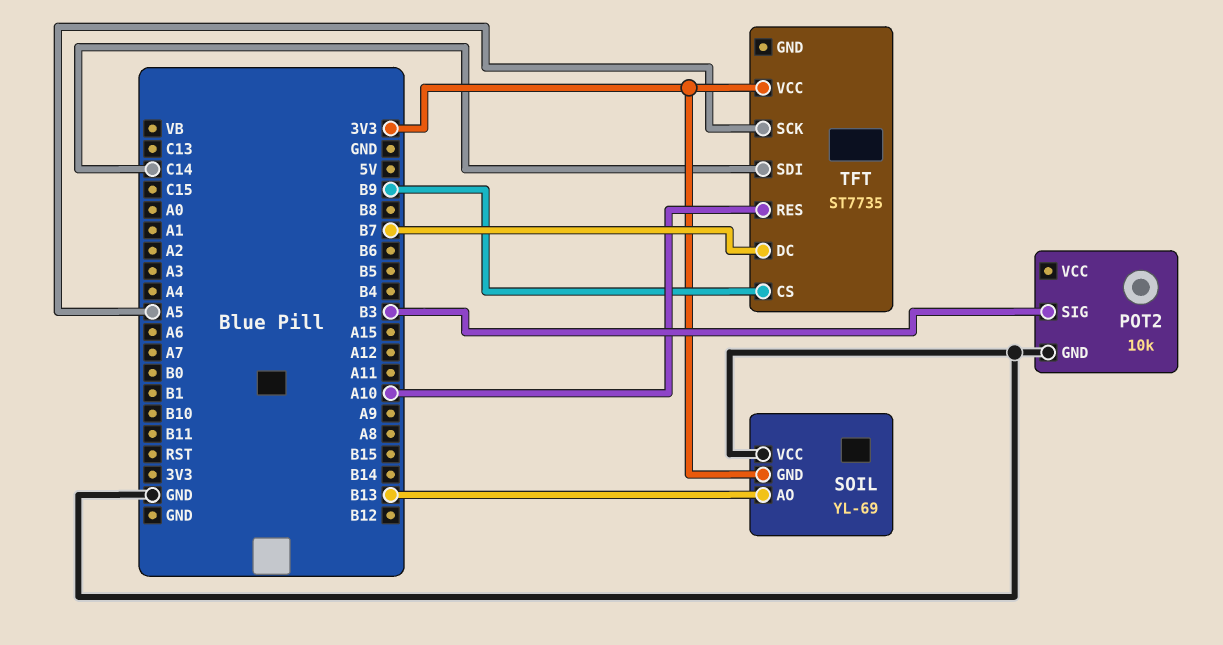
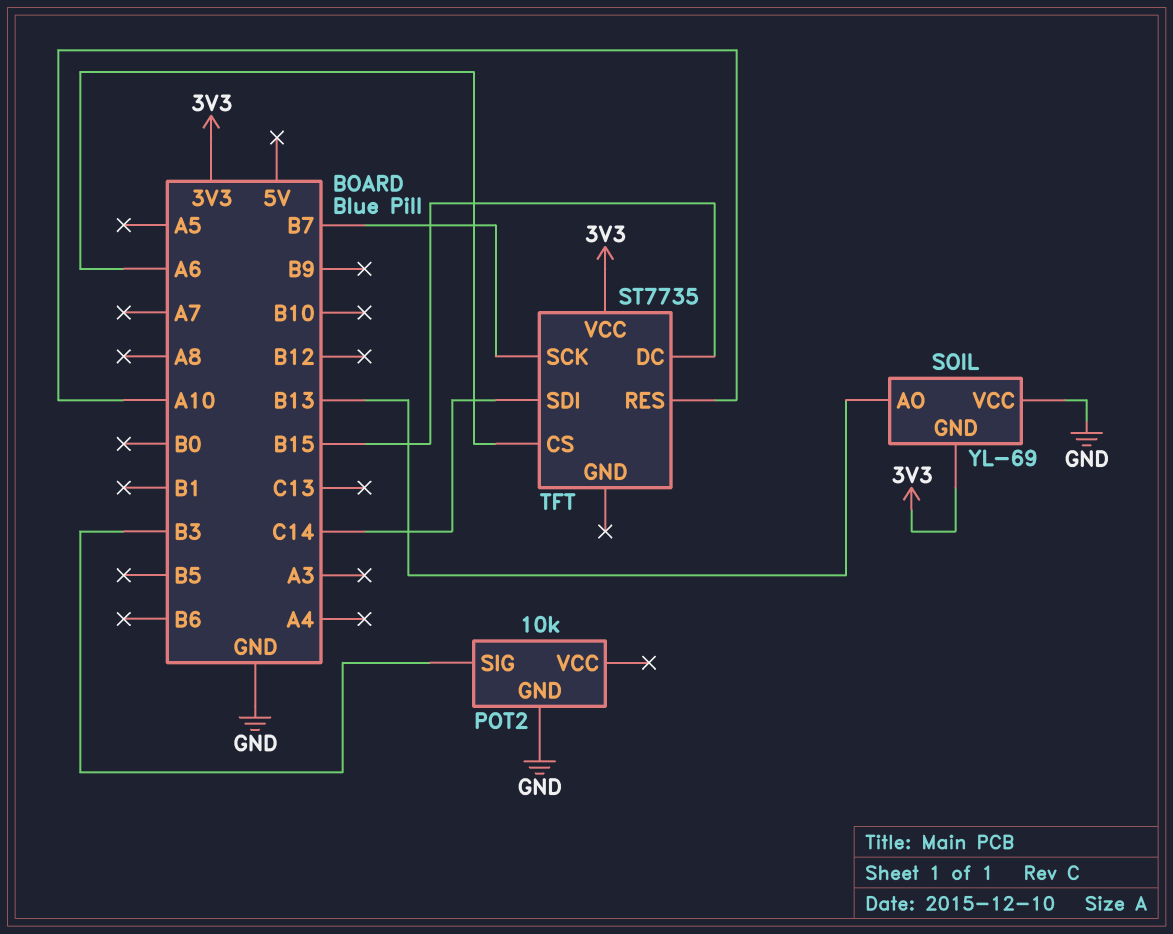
TFT pin CS: B9 -> A6
TFT pin DC: B7 -> B15
TFT pin SCK: A5 -> B7

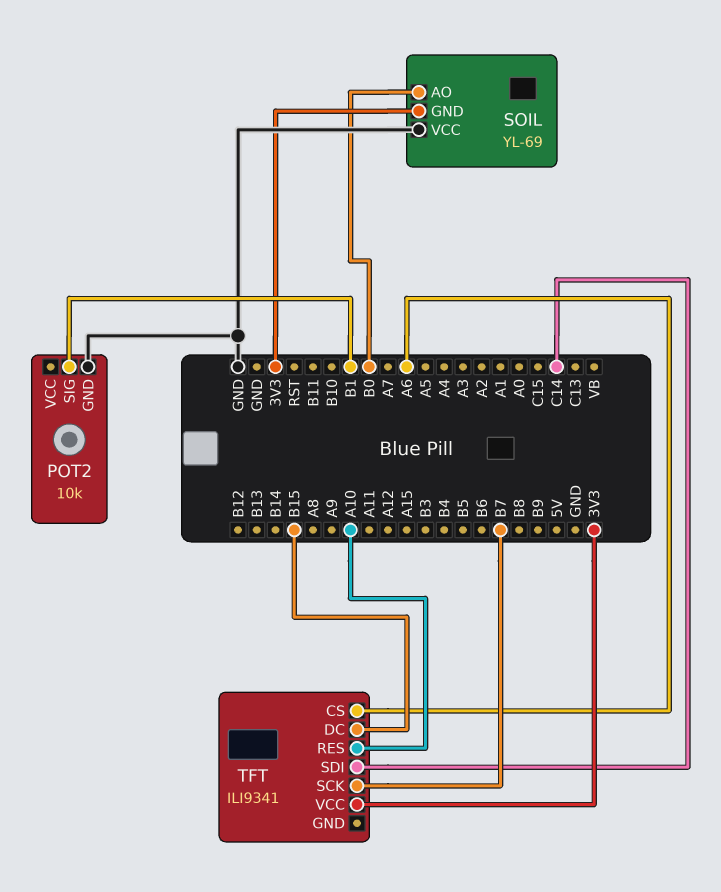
POT2 pin SIG: B3 -> B1
SOIL pin AO: B13 -> B0
TFT: ST7735 -> ILI9341

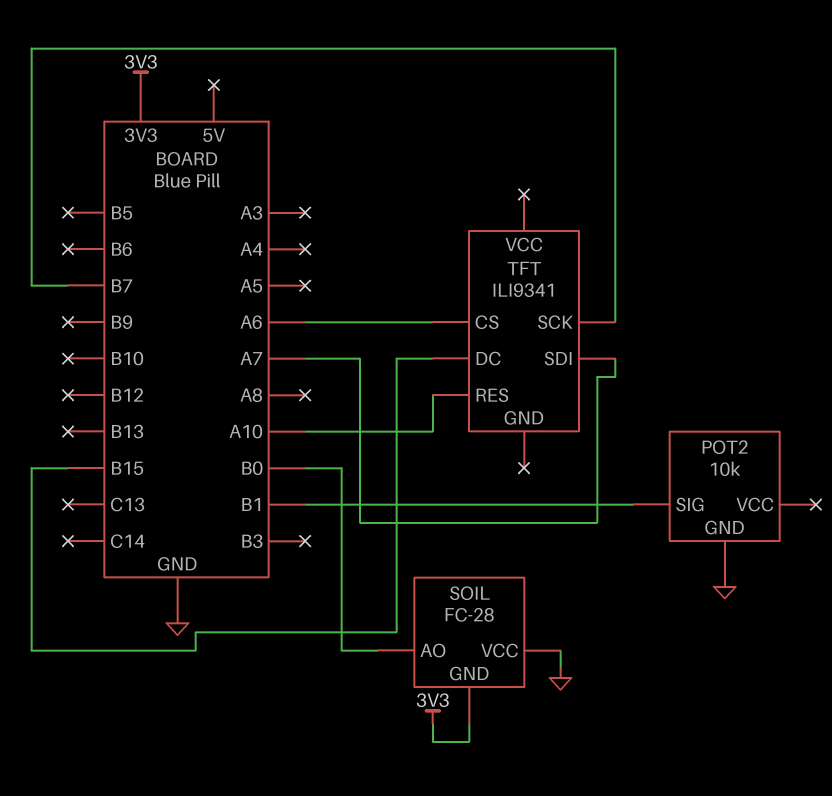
SOIL: YL-69 -> FC-28
TFT pin SDI: C14 -> A7
TFT pin VCC: 3V3 -> none

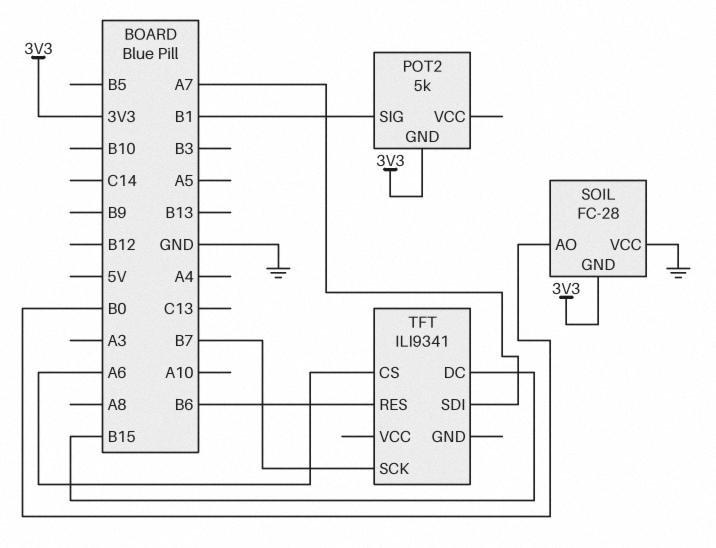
POT2: 10k -> 5k
POT2 pin GND: GND -> 3V3
TFT pin RES: A10 -> B6

